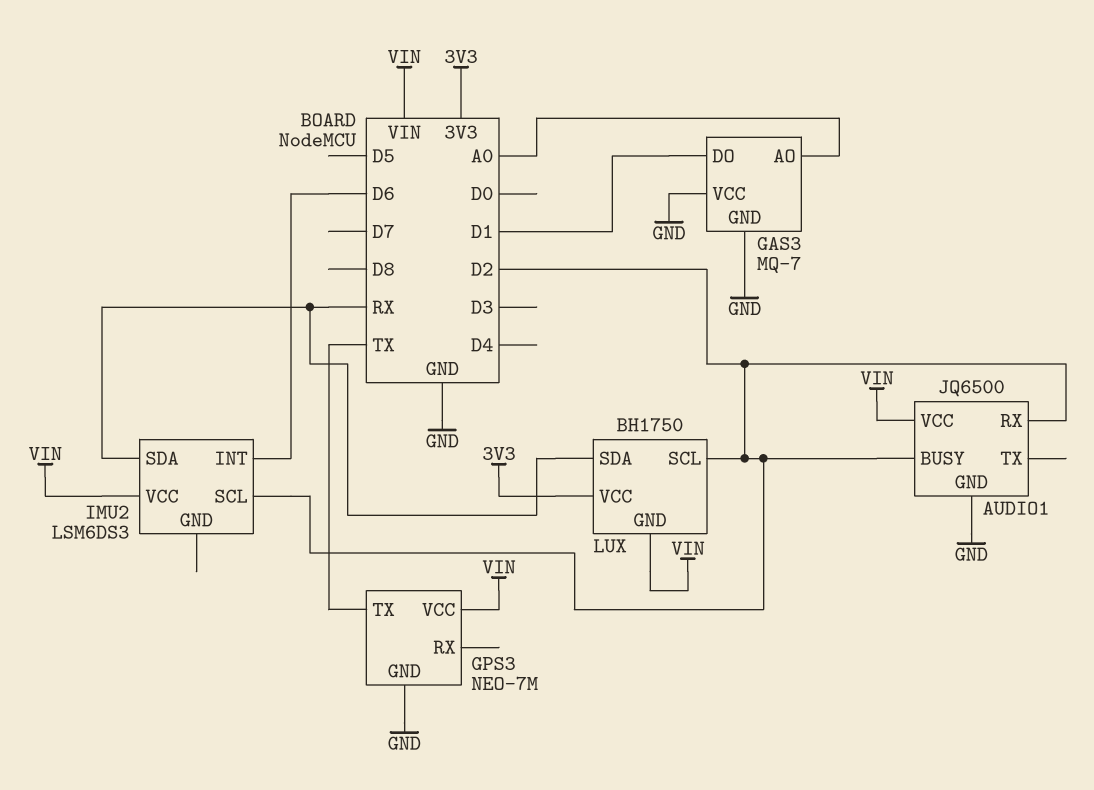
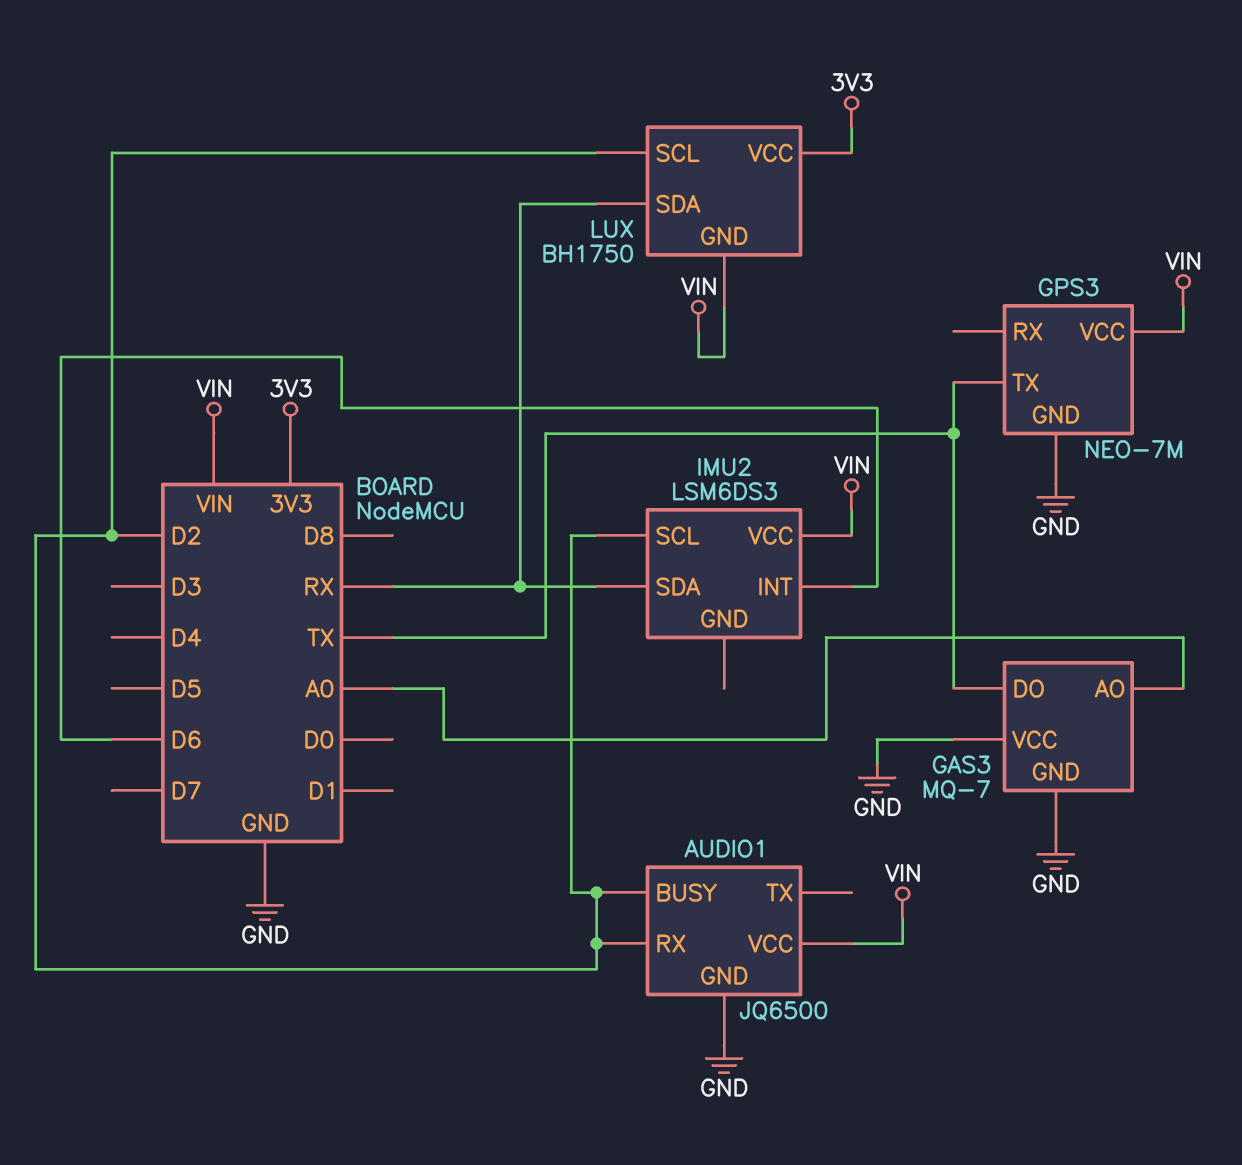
GAS3 pin DO: D1 -> TX

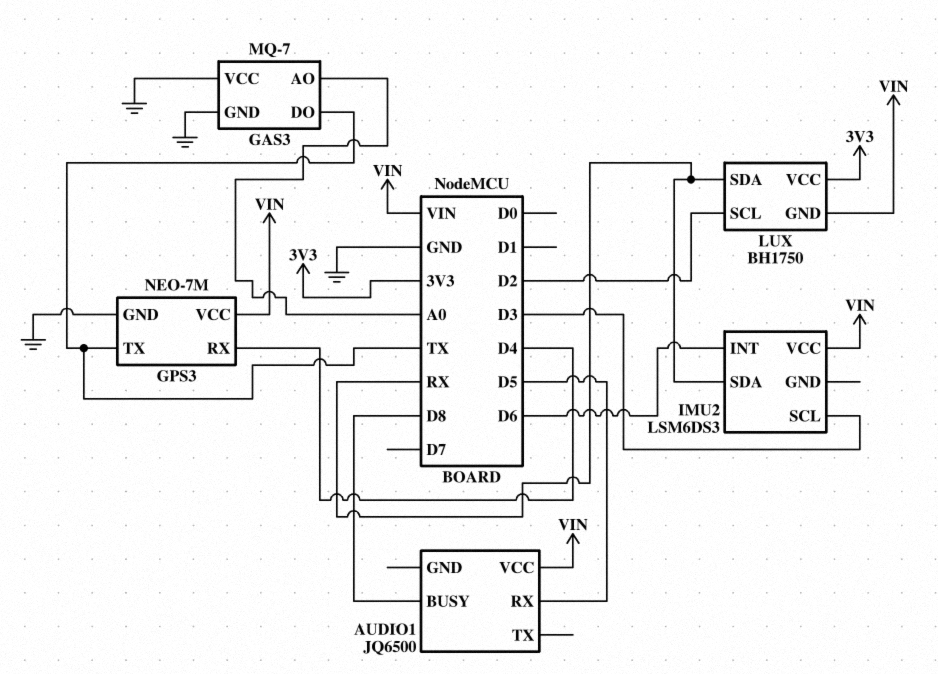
AUDIO1 pin BUSY: D2 -> D8
AUDIO1 pin GND: GND -> none
AUDIO1 pin RX: D2 -> D5
GPS3 pin RX: none -> D4
IMU2 pin SCL: D2 -> D3

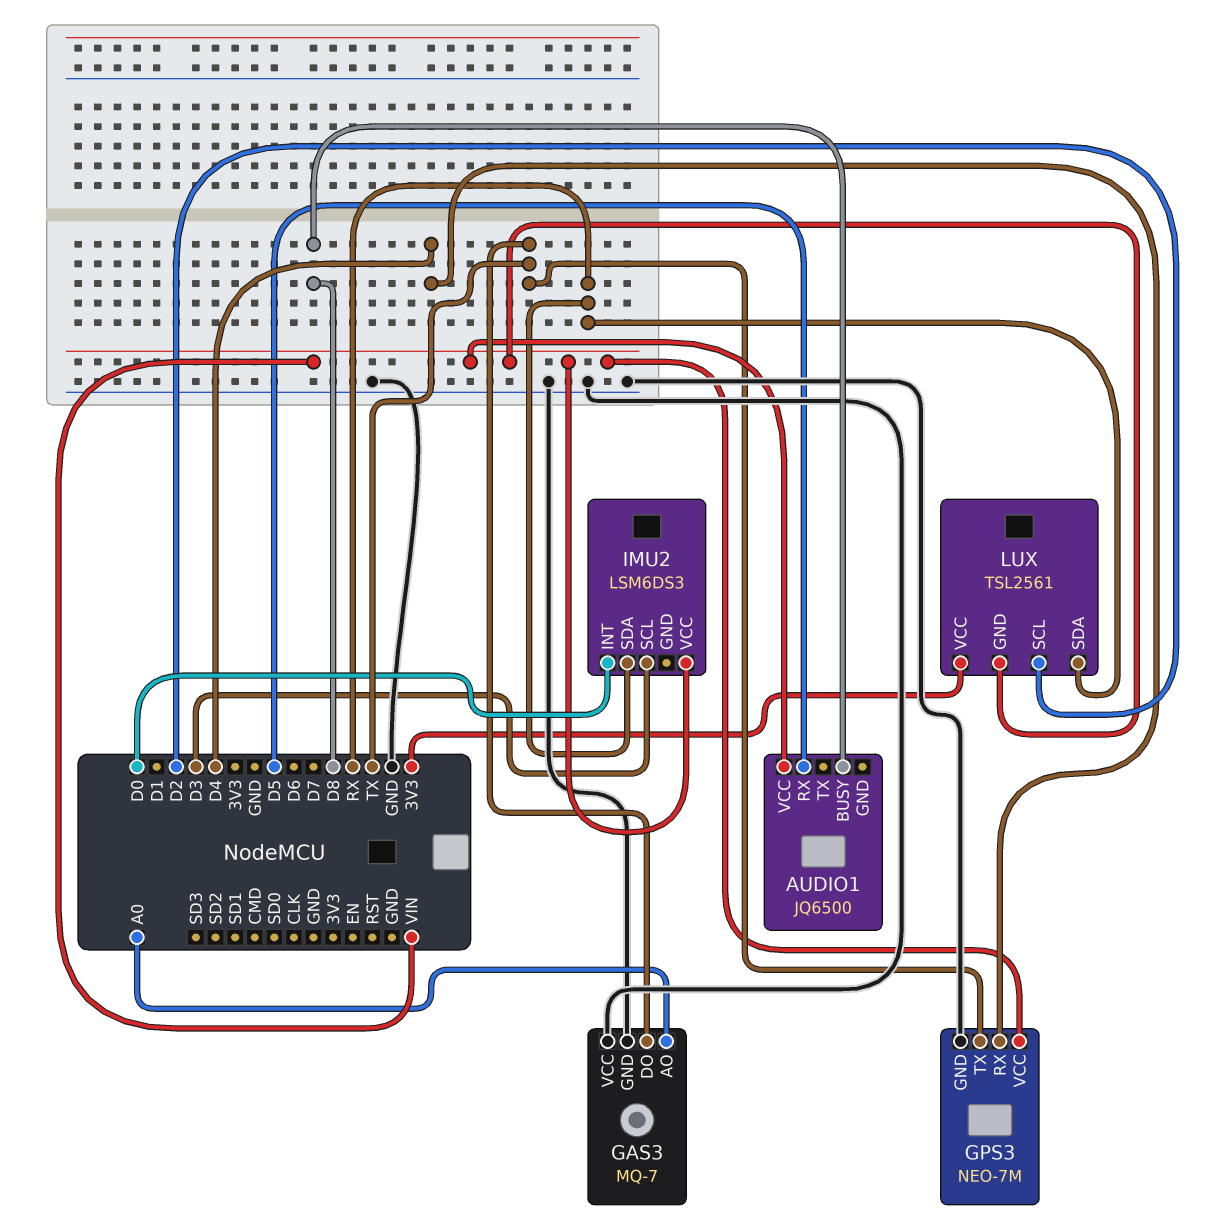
IMU2 pin INT: D6 -> D0
LUX: BH1750 -> TSL2561

